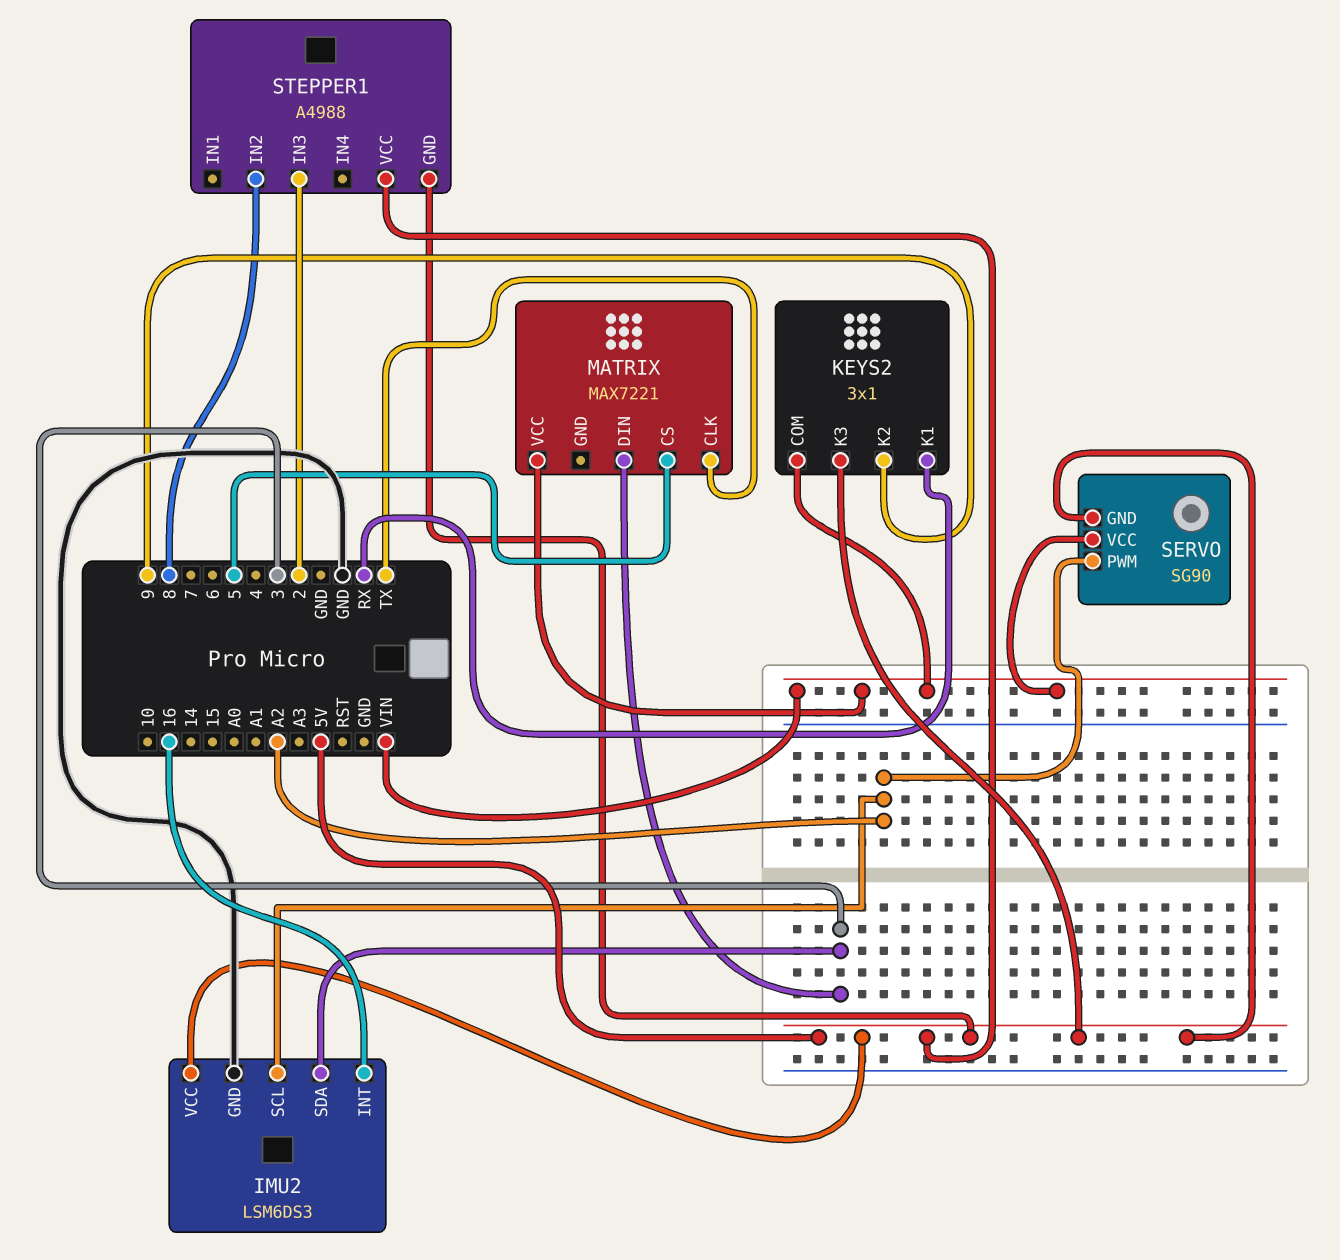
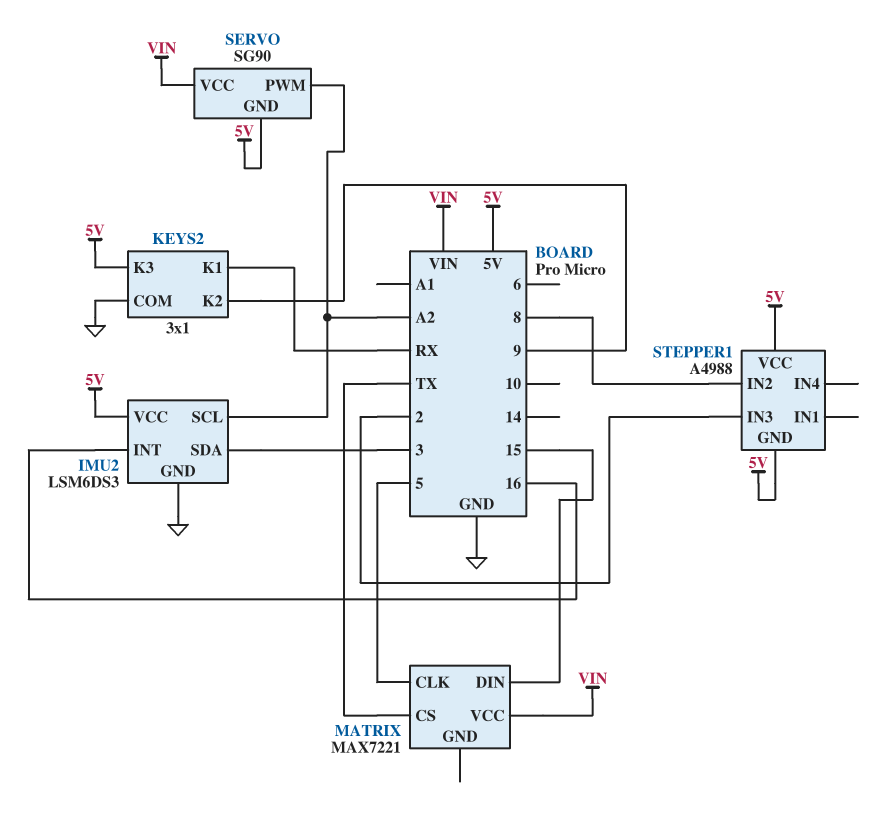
KEYS2 pin COM: VIN -> GND
MATRIX pin CLK: TX -> 5
MATRIX pin CS: 5 -> TX
MATRIX pin DIN: 3 -> 15

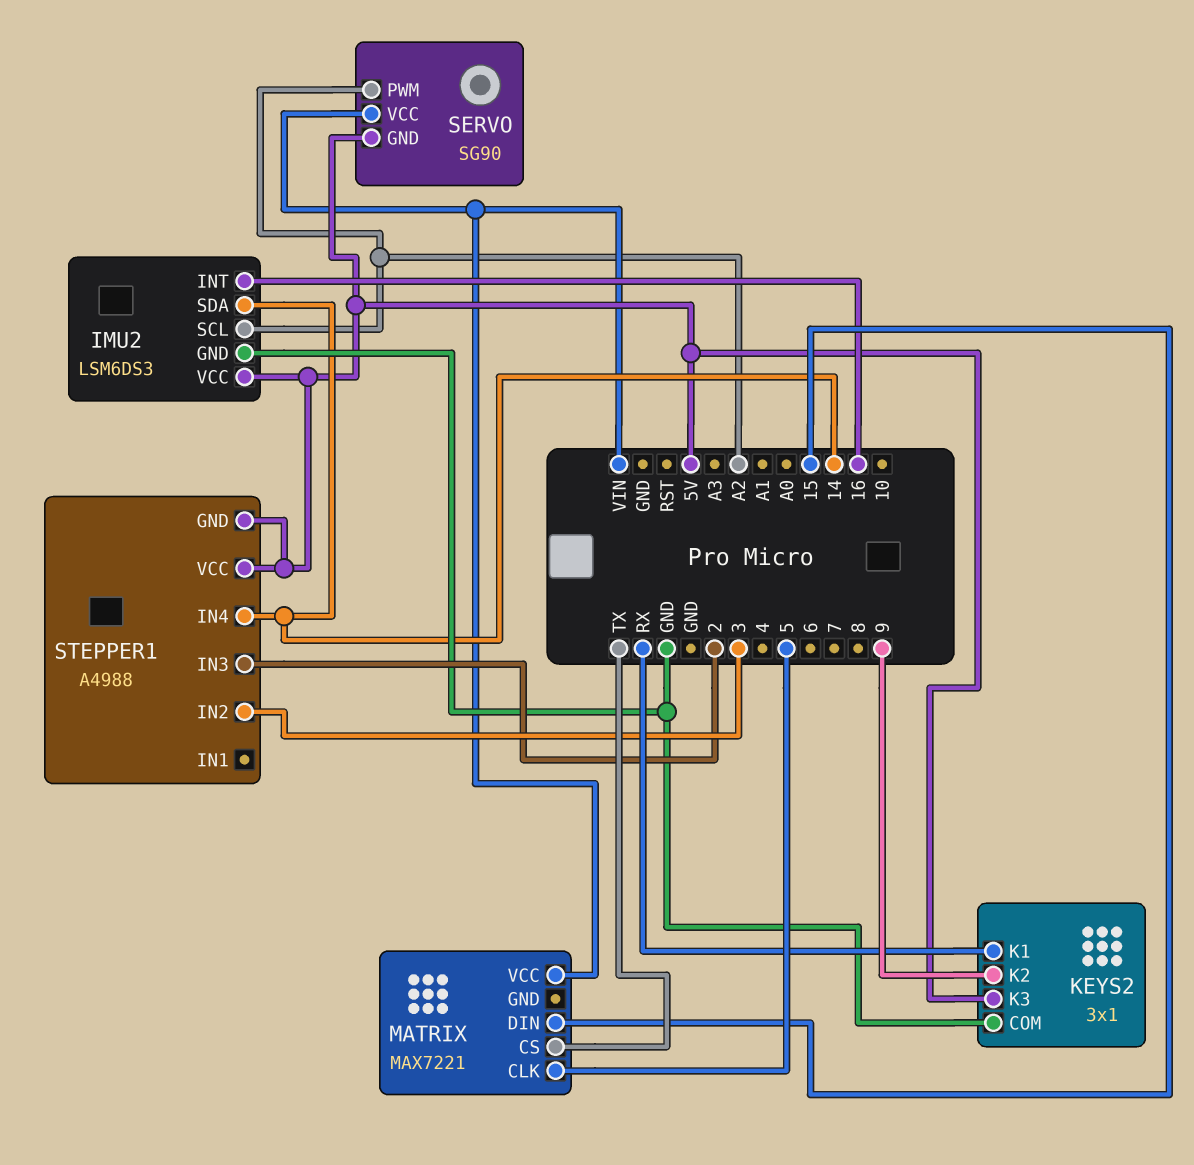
IMU2 pin SDA: 3 -> 14
STEPPER1 pin IN2: 8 -> 3
STEPPER1 pin IN4: none -> 14

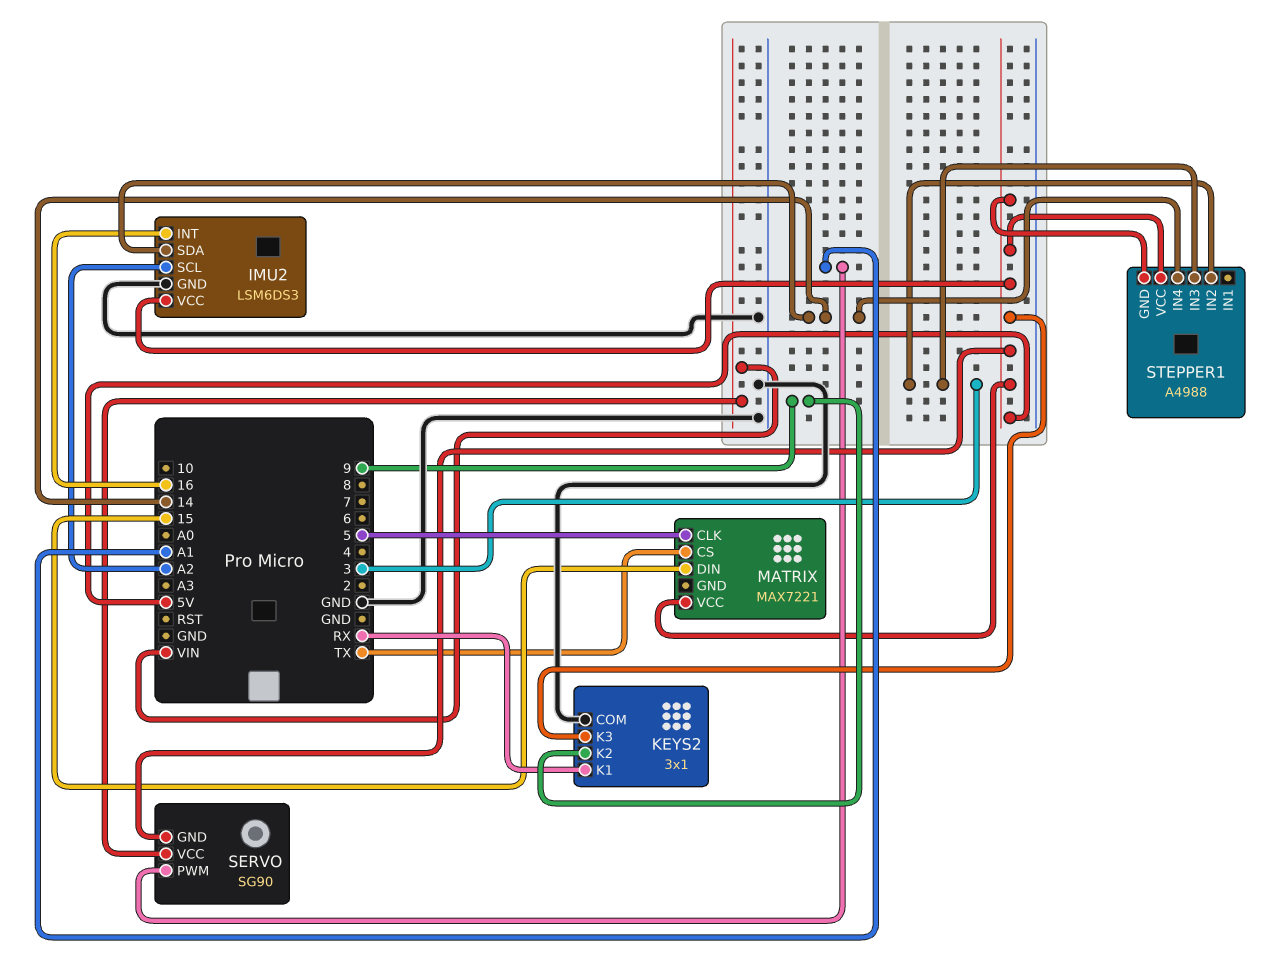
MATRIX pin VCC: VIN -> 5V
SERVO pin PWM: A2 -> A1
STEPPER1 pin IN3: 2 -> 3

